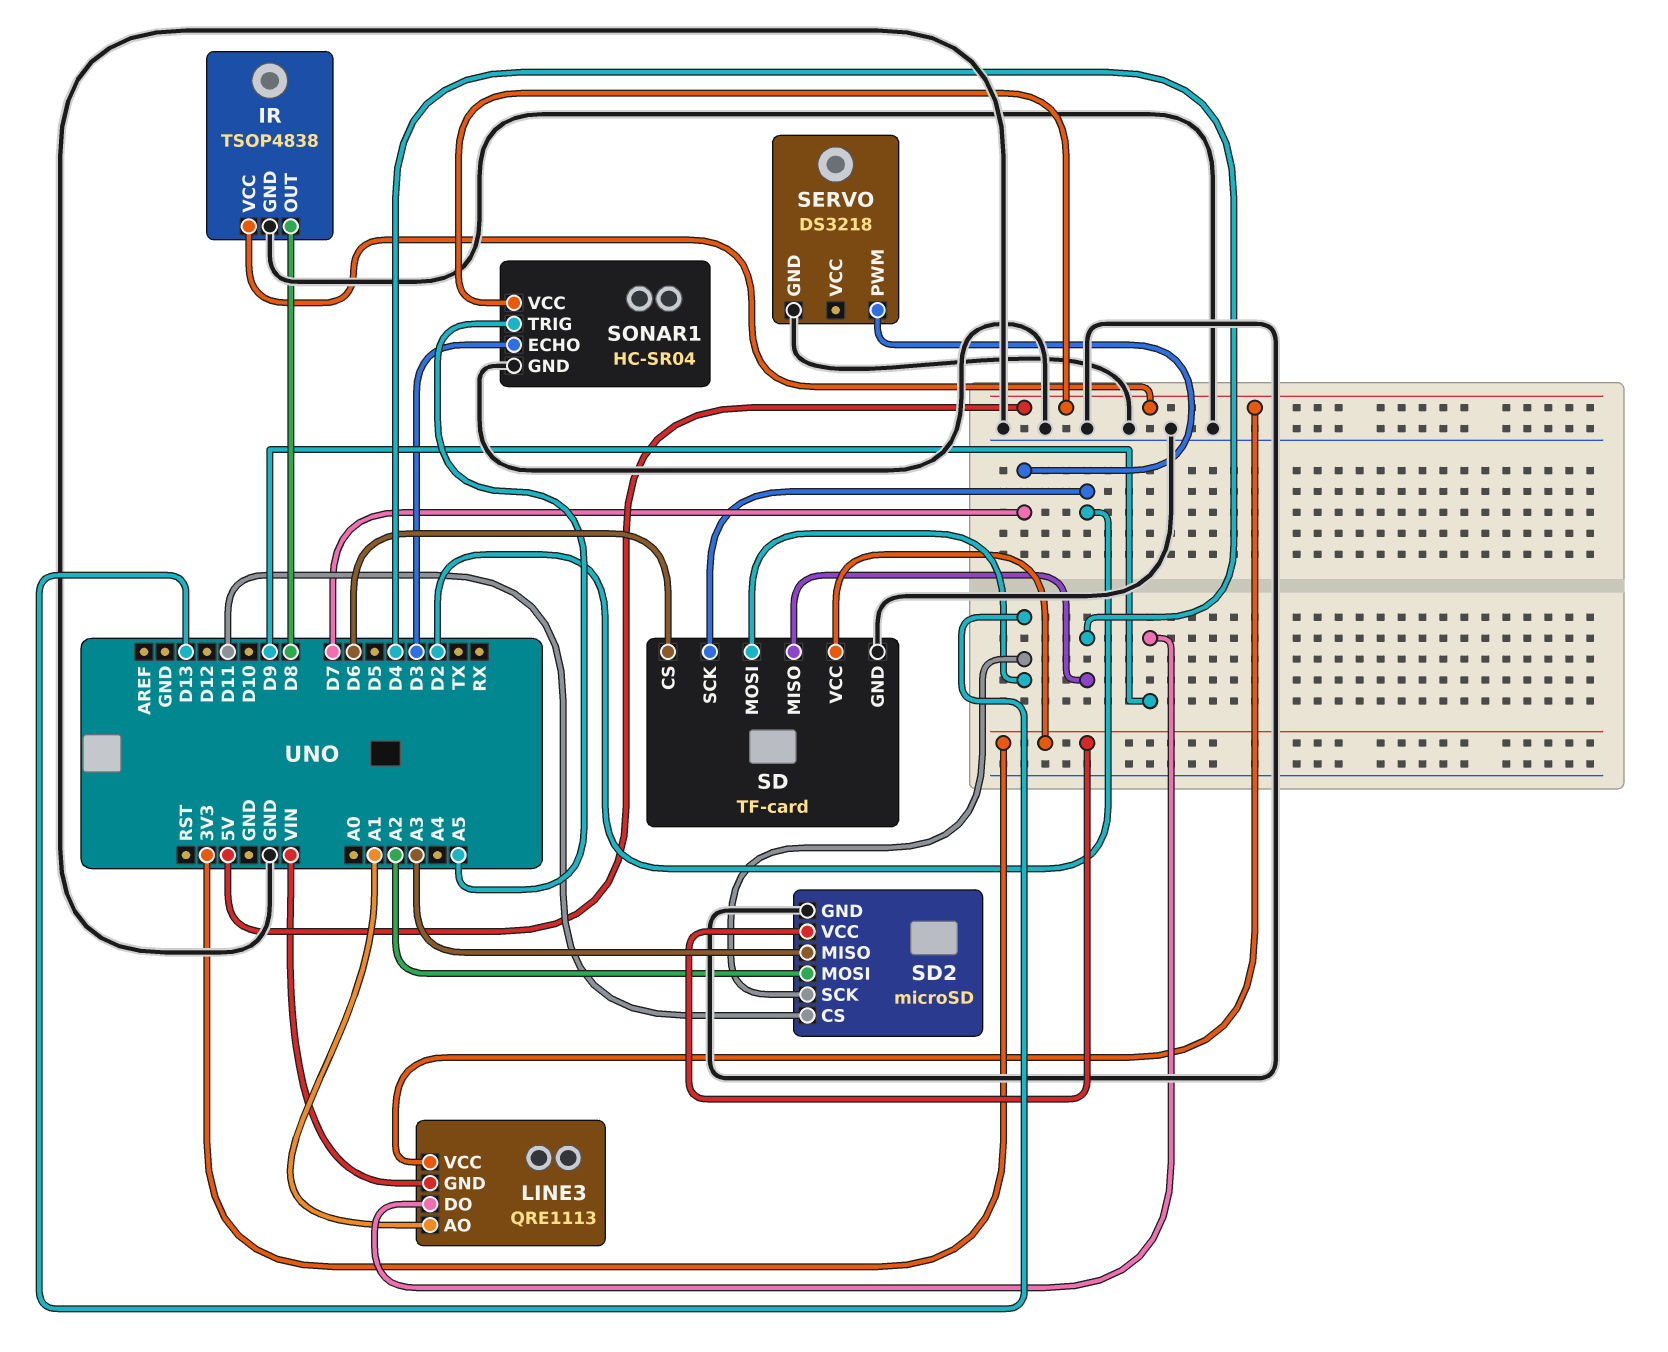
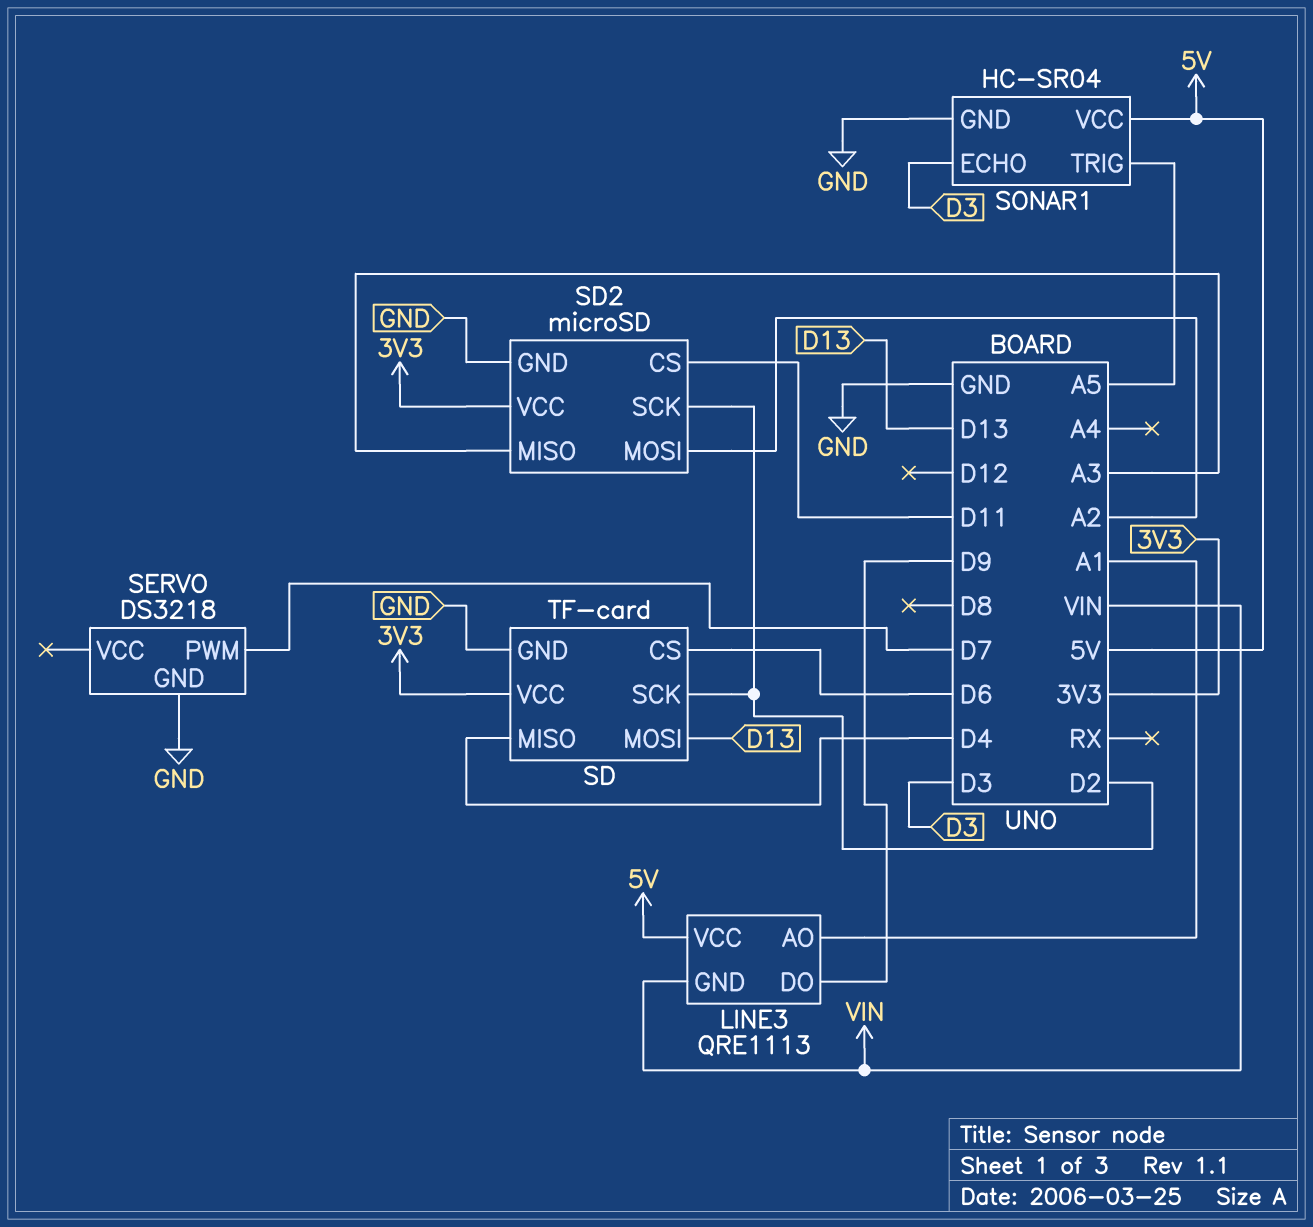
IR: TSOP4838 -> none
IR pin GND: GND -> none
IR pin OUT: D8 -> none
IR pin VCC: 5V -> none
SD2 pin SCK: D13 -> D2

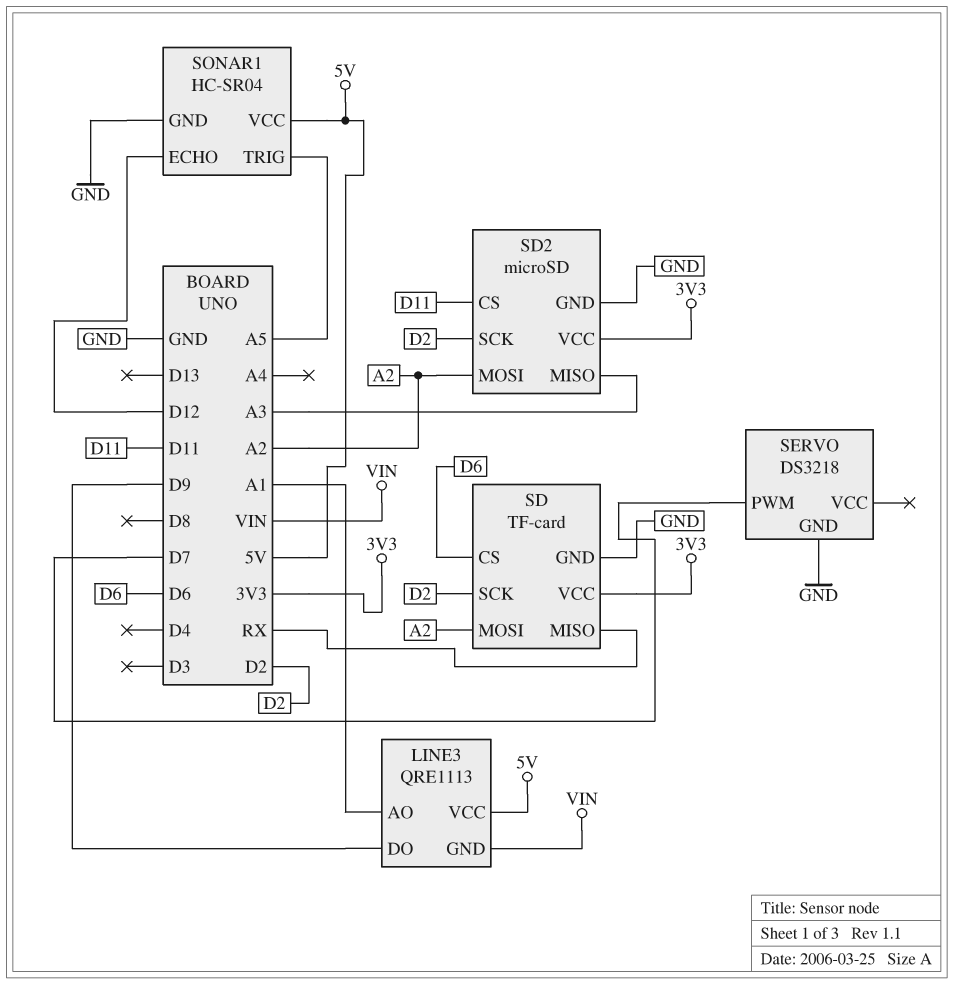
SD pin MISO: D4 -> RX
SD pin MOSI: D13 -> A2
SONAR1 pin ECHO: D3 -> D12

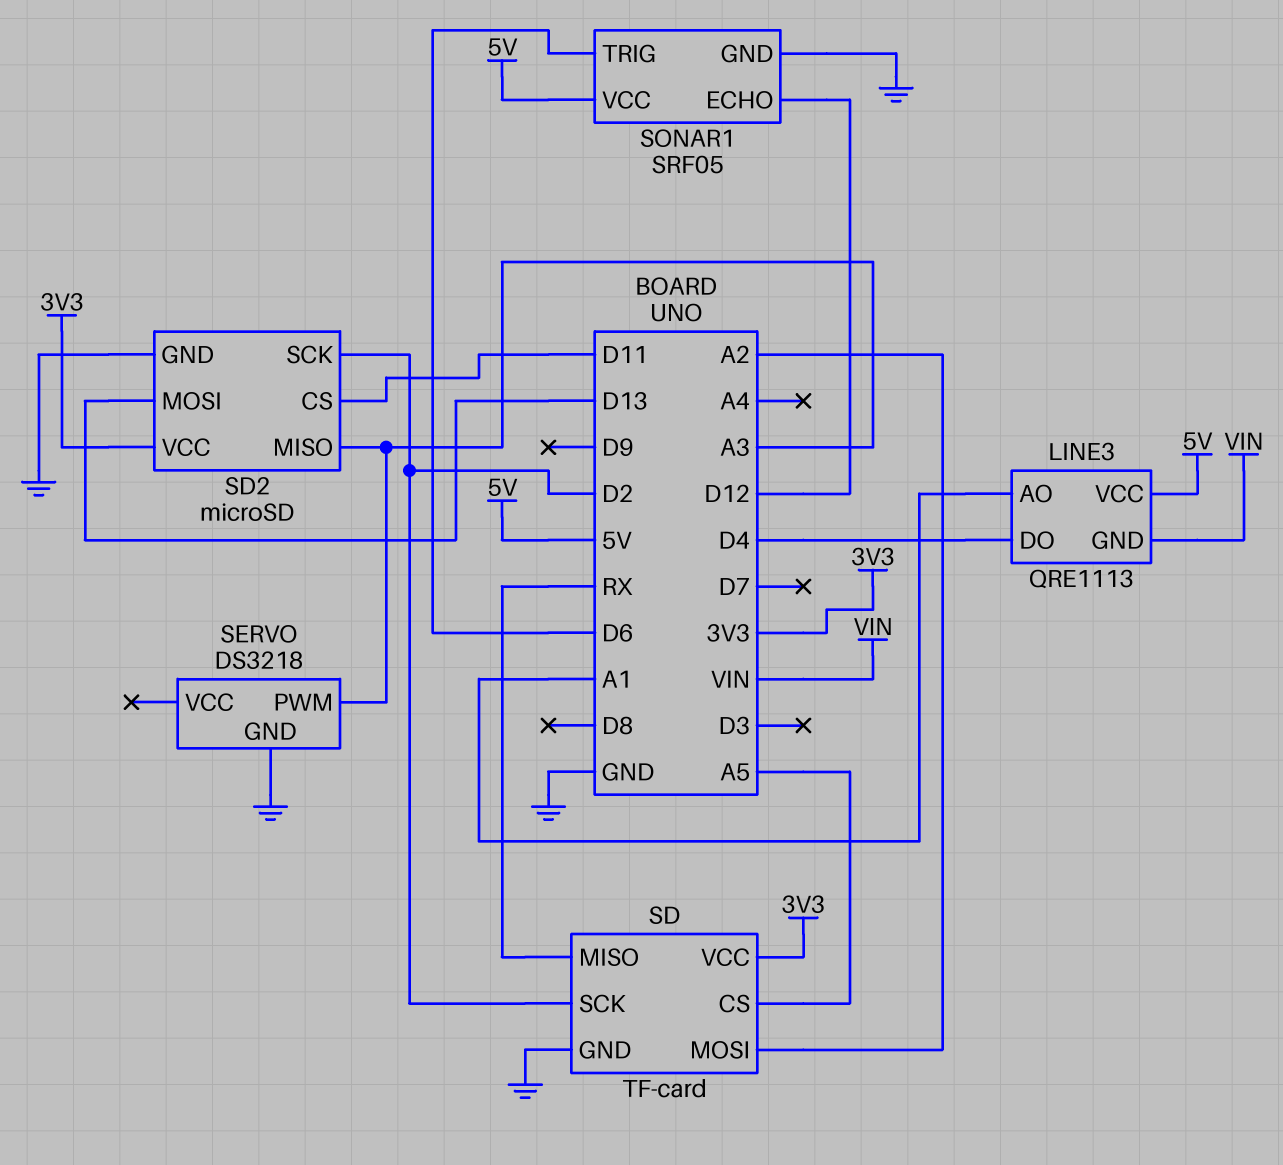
LINE3 pin DO: D9 -> D4
SD pin CS: D6 -> A5
SD2 pin MOSI: A2 -> D13
SERVO pin PWM: D7 -> A3
SONAR1: HC-SR04 -> SRF05
SONAR1 pin TRIG: A5 -> D6

